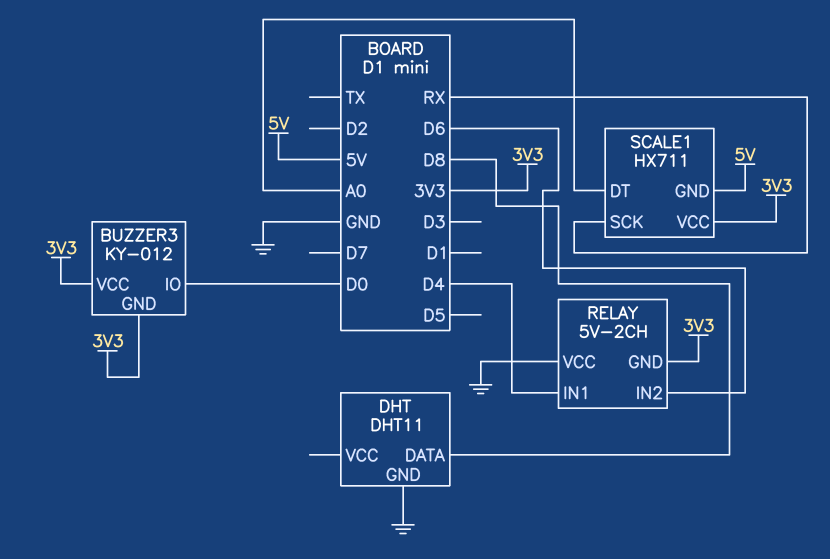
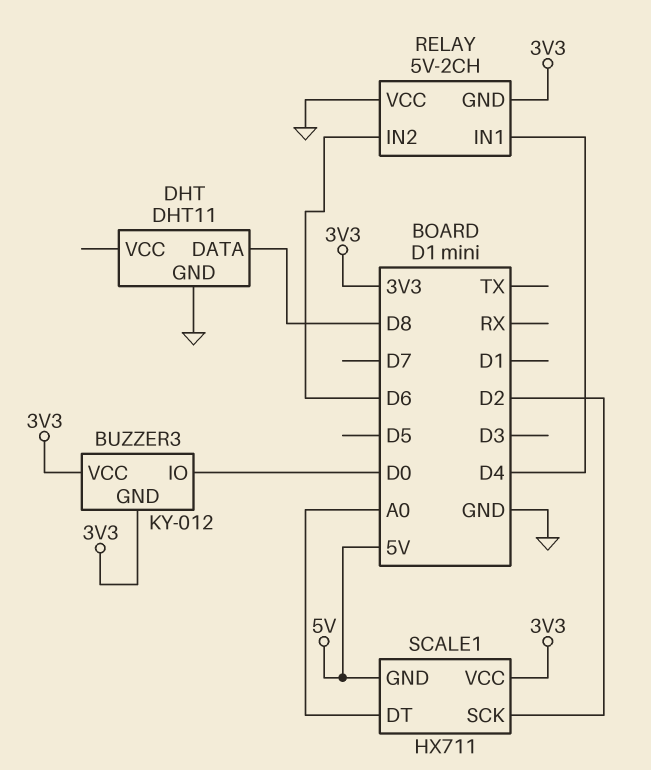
SCALE1 pin SCK: RX -> D2

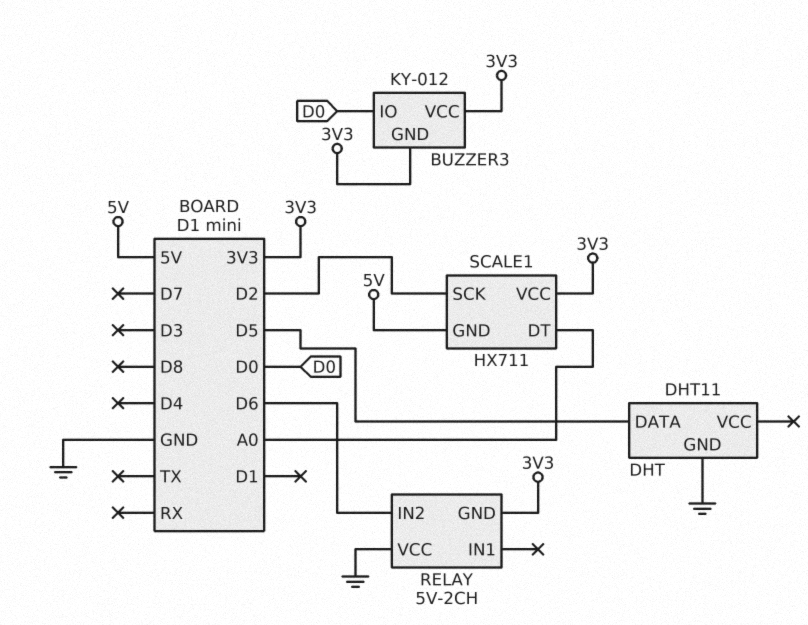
DHT pin DATA: D8 -> D5
RELAY pin IN1: D4 -> none

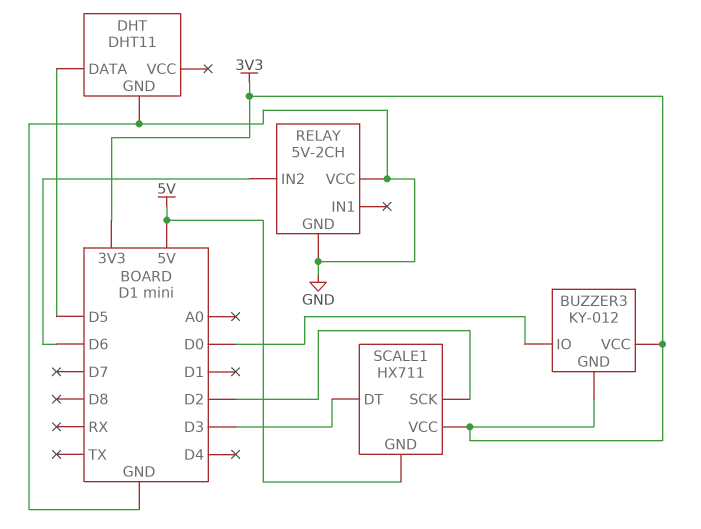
RELAY pin GND: 3V3 -> GND
SCALE1 pin DT: A0 -> D3

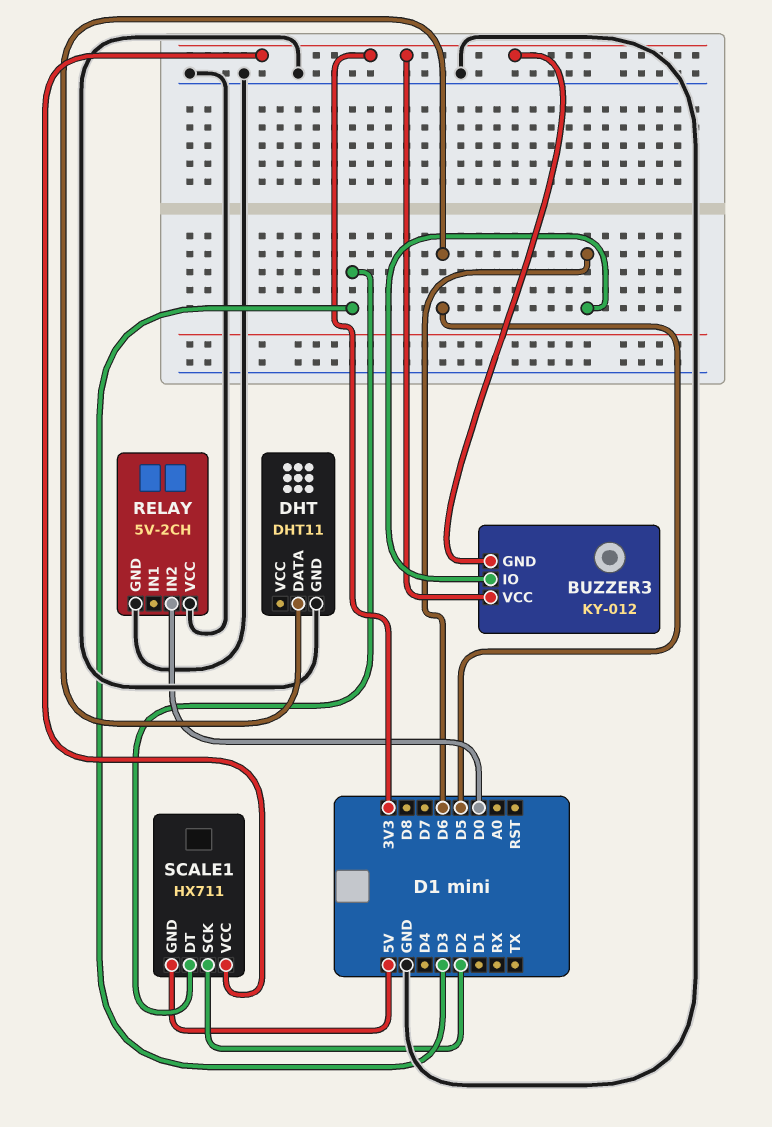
BUZZER3 pin IO: D0 -> D6
RELAY pin IN2: D6 -> D0

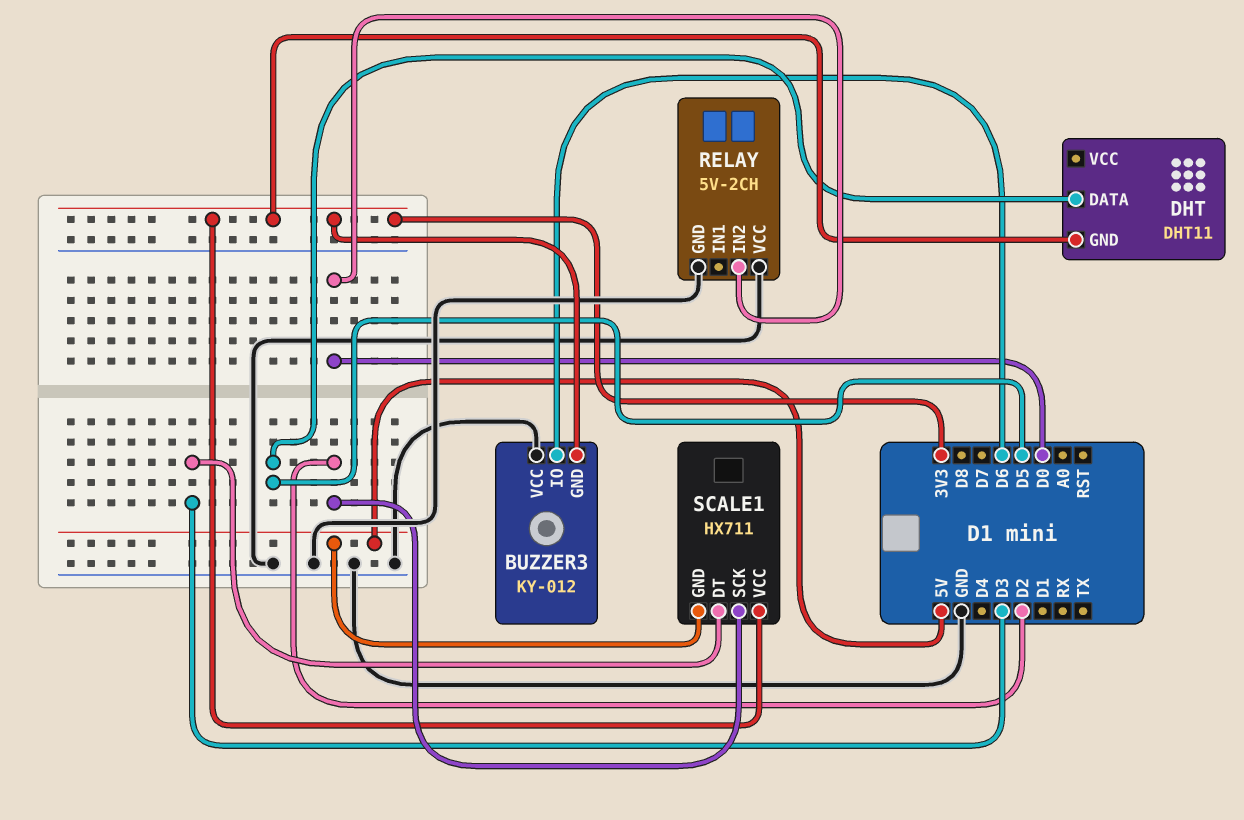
BUZZER3 pin VCC: 3V3 -> GND
DHT pin GND: GND -> 3V3

